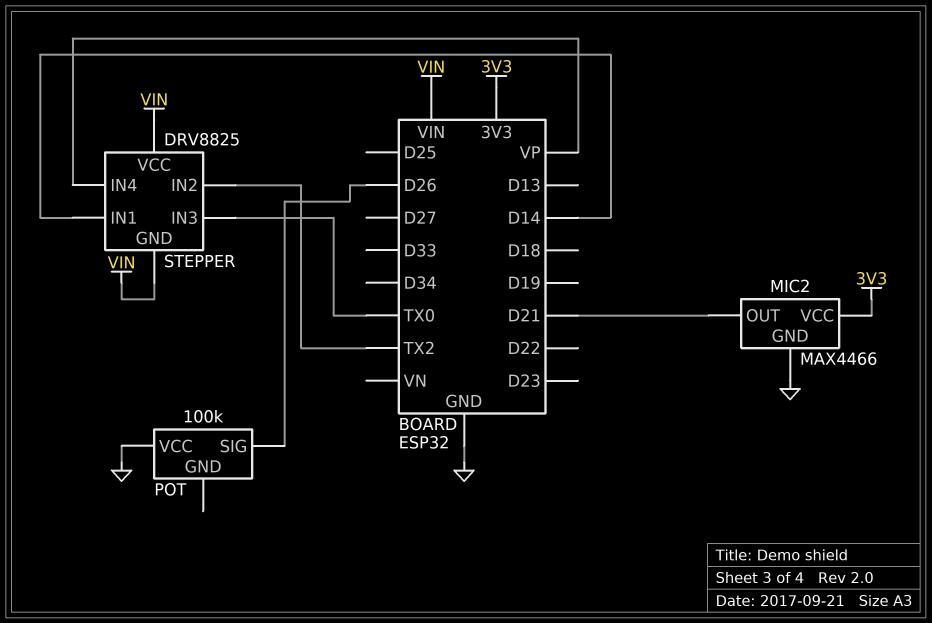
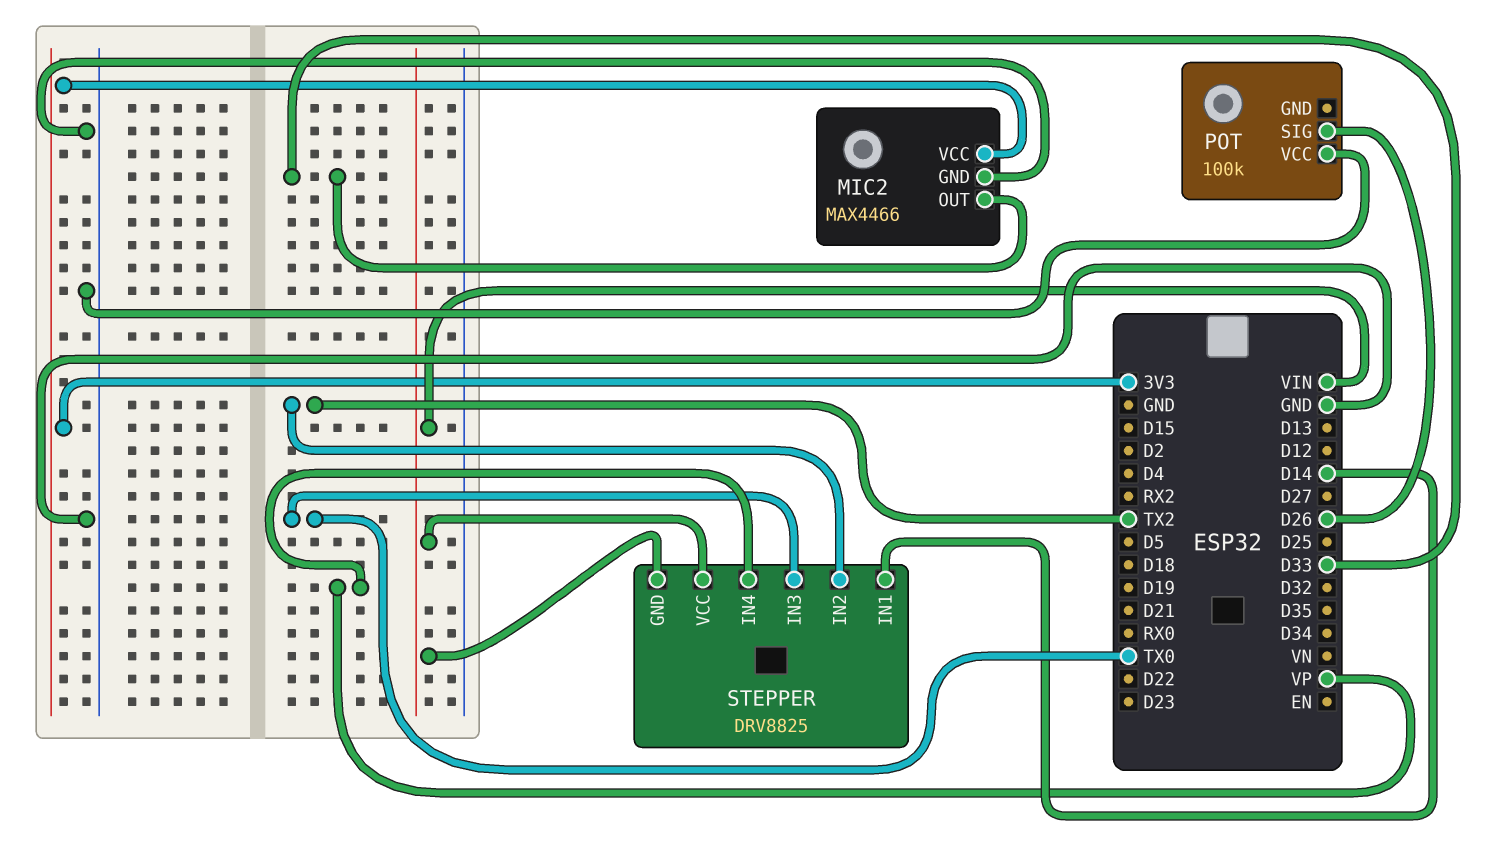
MIC2 pin OUT: D21 -> D33

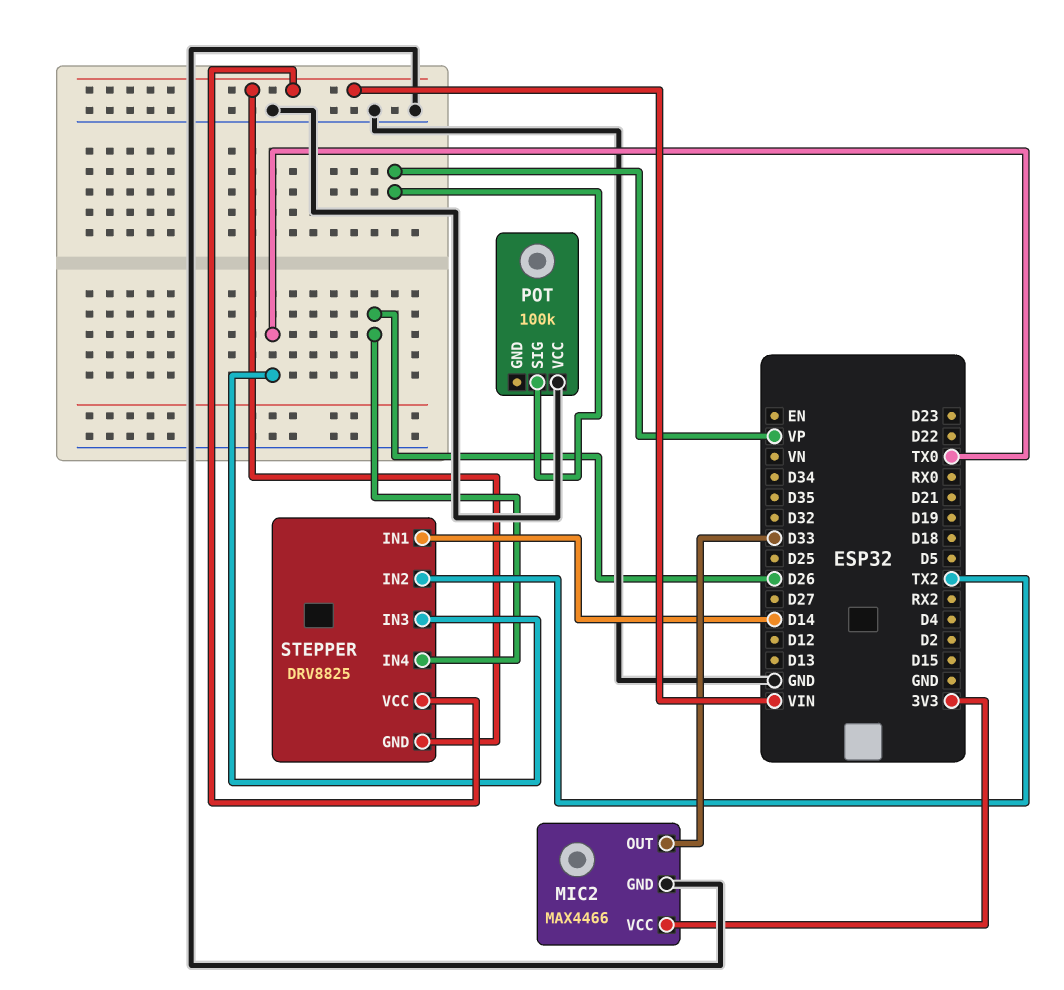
POT pin SIG: D26 -> VP
STEPPER pin IN4: VP -> D26

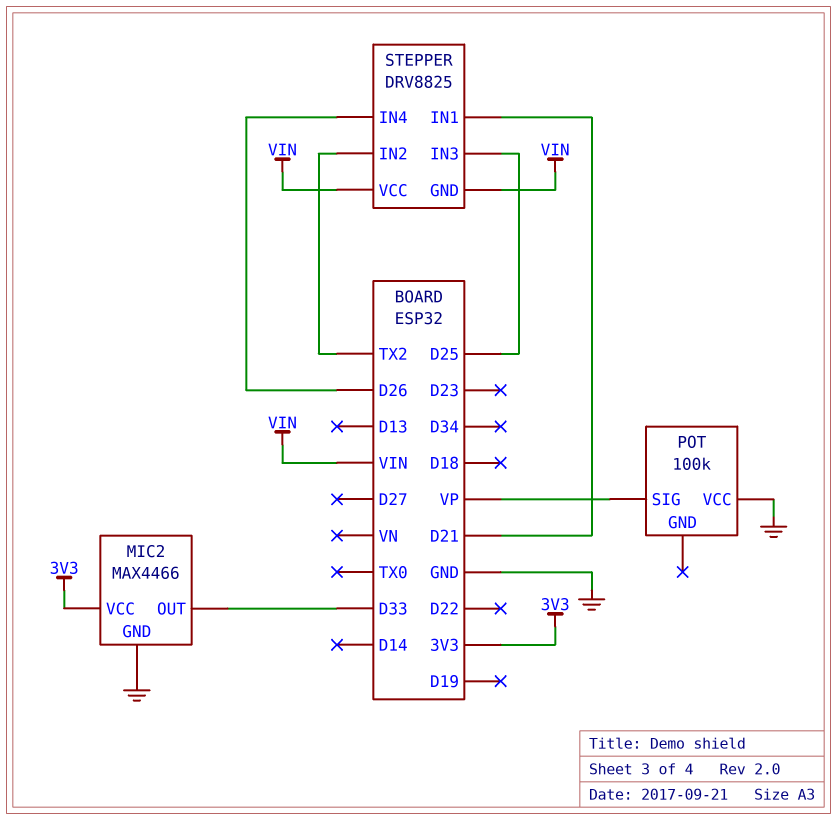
STEPPER pin IN1: D14 -> D21
STEPPER pin IN3: TX0 -> D25

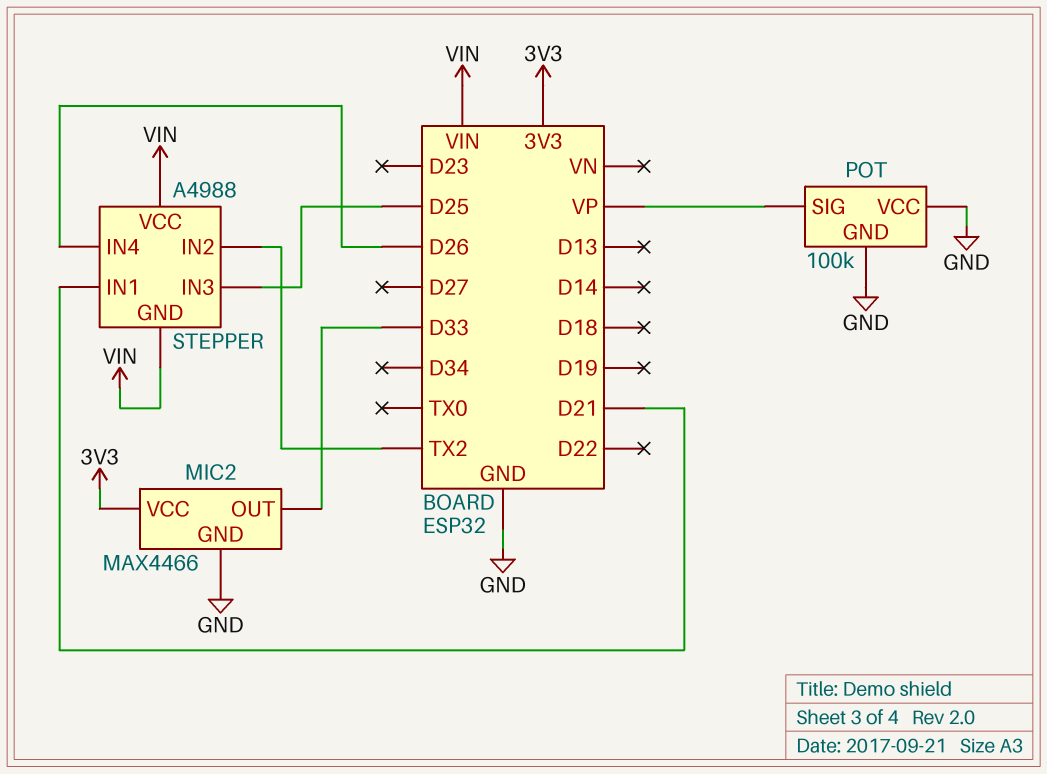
POT pin GND: none -> GND
STEPPER: DRV8825 -> A4988

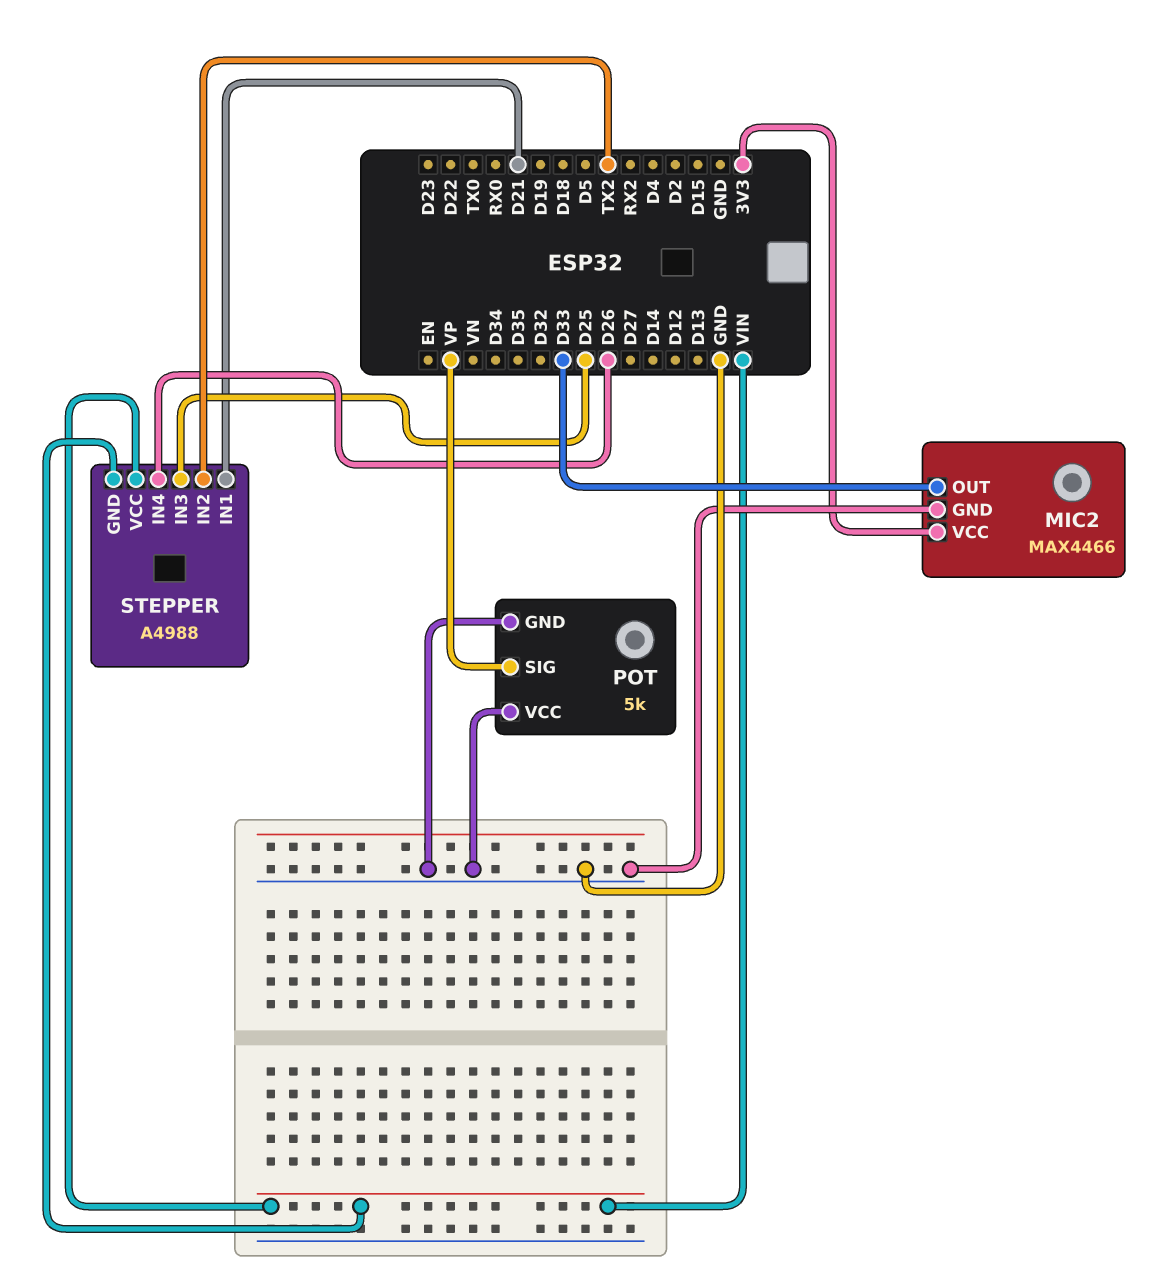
POT: 100k -> 5k

